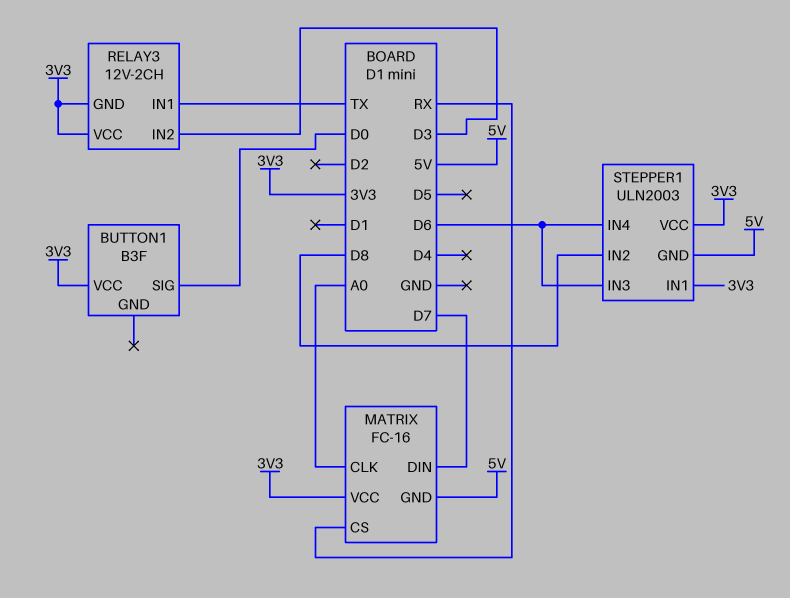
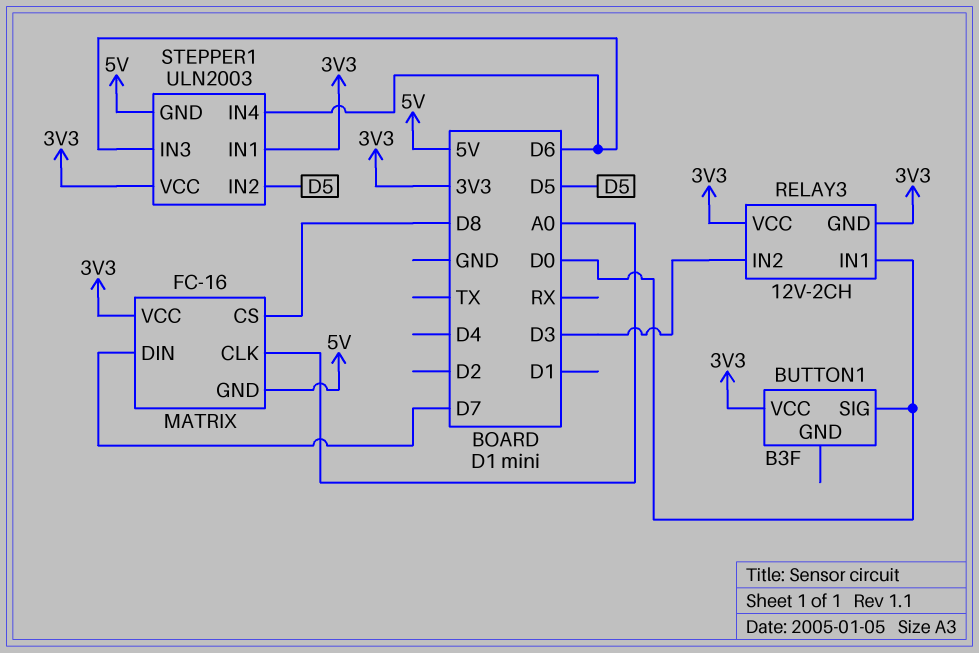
MATRIX pin CS: RX -> D8
RELAY3 pin IN1: TX -> D0
STEPPER1 pin IN2: D8 -> D5

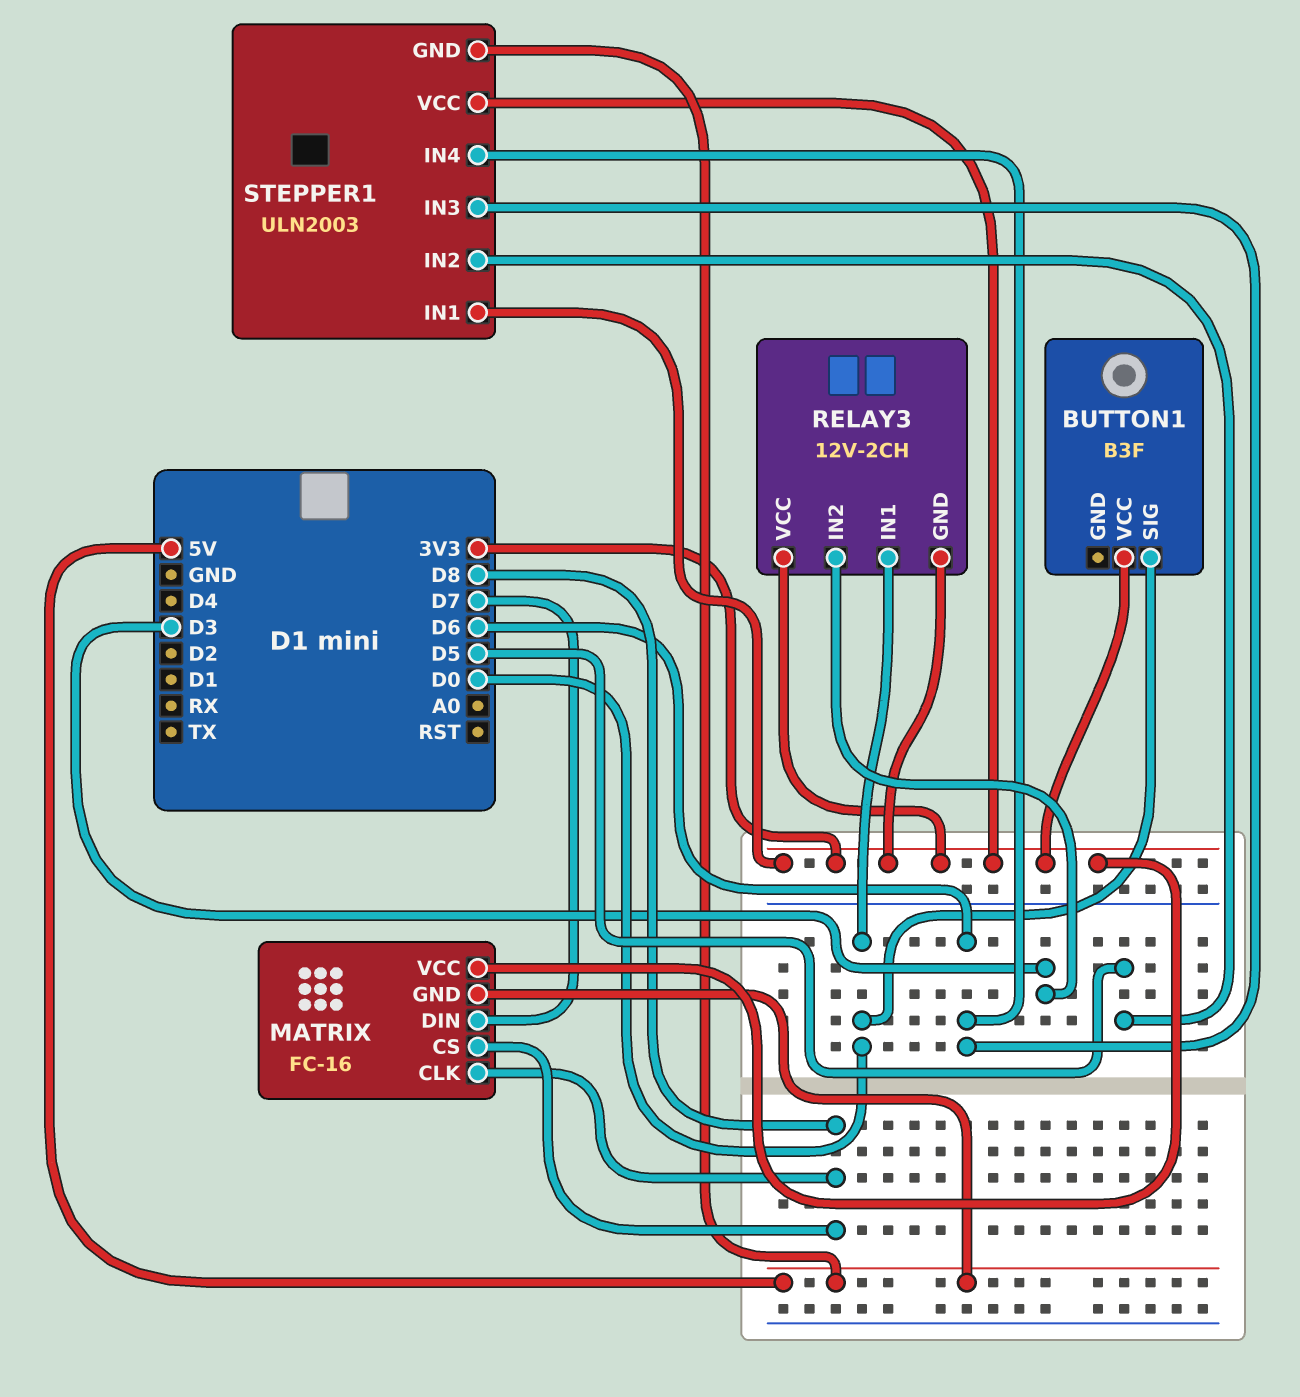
MATRIX pin CLK: A0 -> D8

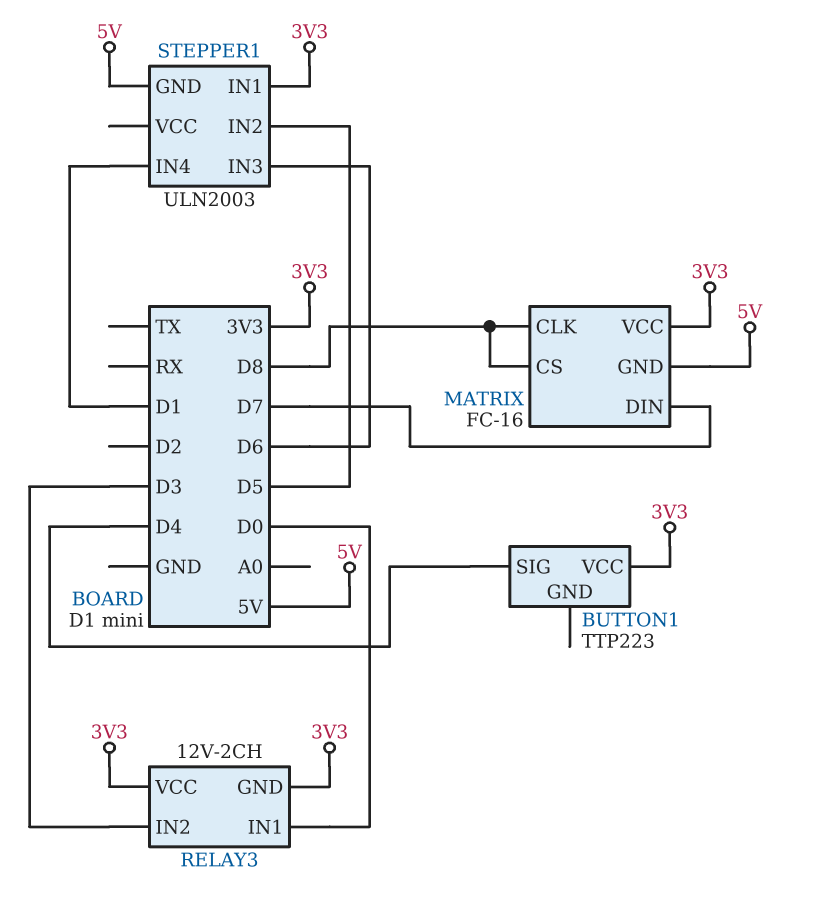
BUTTON1: B3F -> TTP223
BUTTON1 pin SIG: D0 -> D4
STEPPER1 pin IN4: D6 -> D1
STEPPER1 pin VCC: 3V3 -> none

